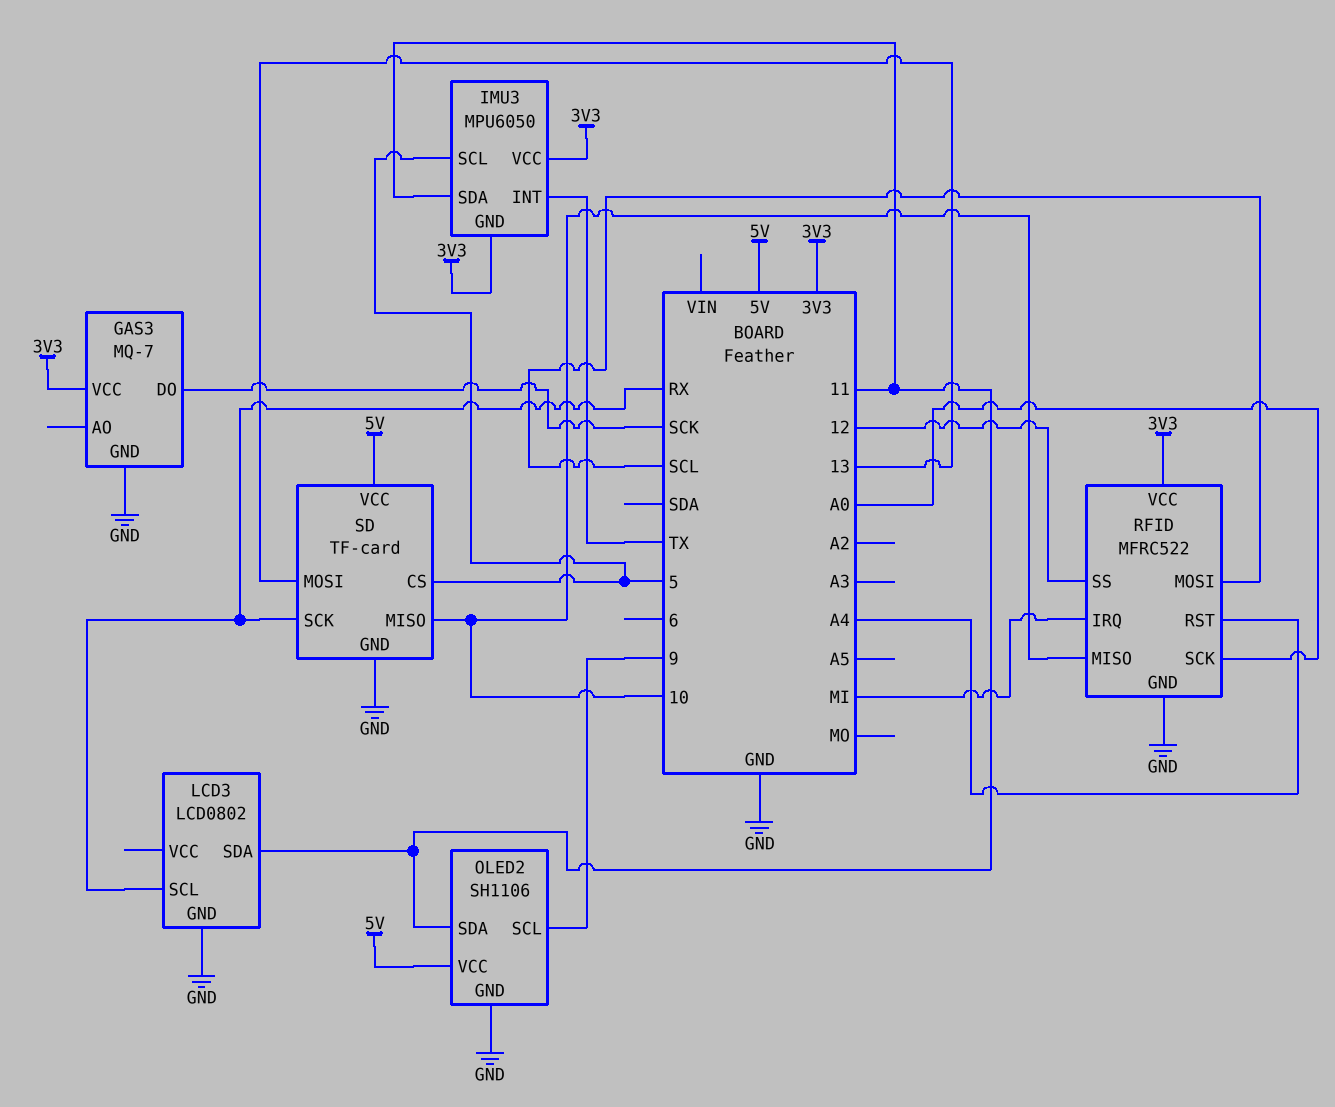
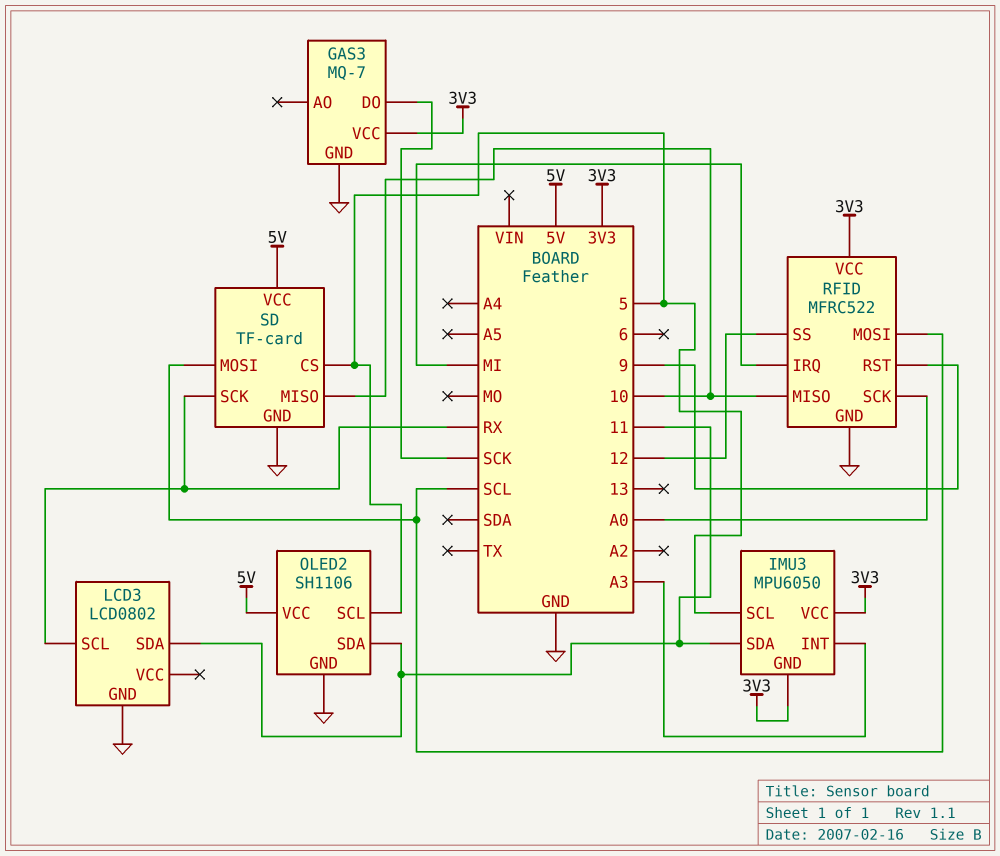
IMU3 pin INT: TX -> A3
OLED2 pin SCL: 9 -> 5
RFID pin RST: A4 -> 9
SD pin MOSI: 13 -> SCL

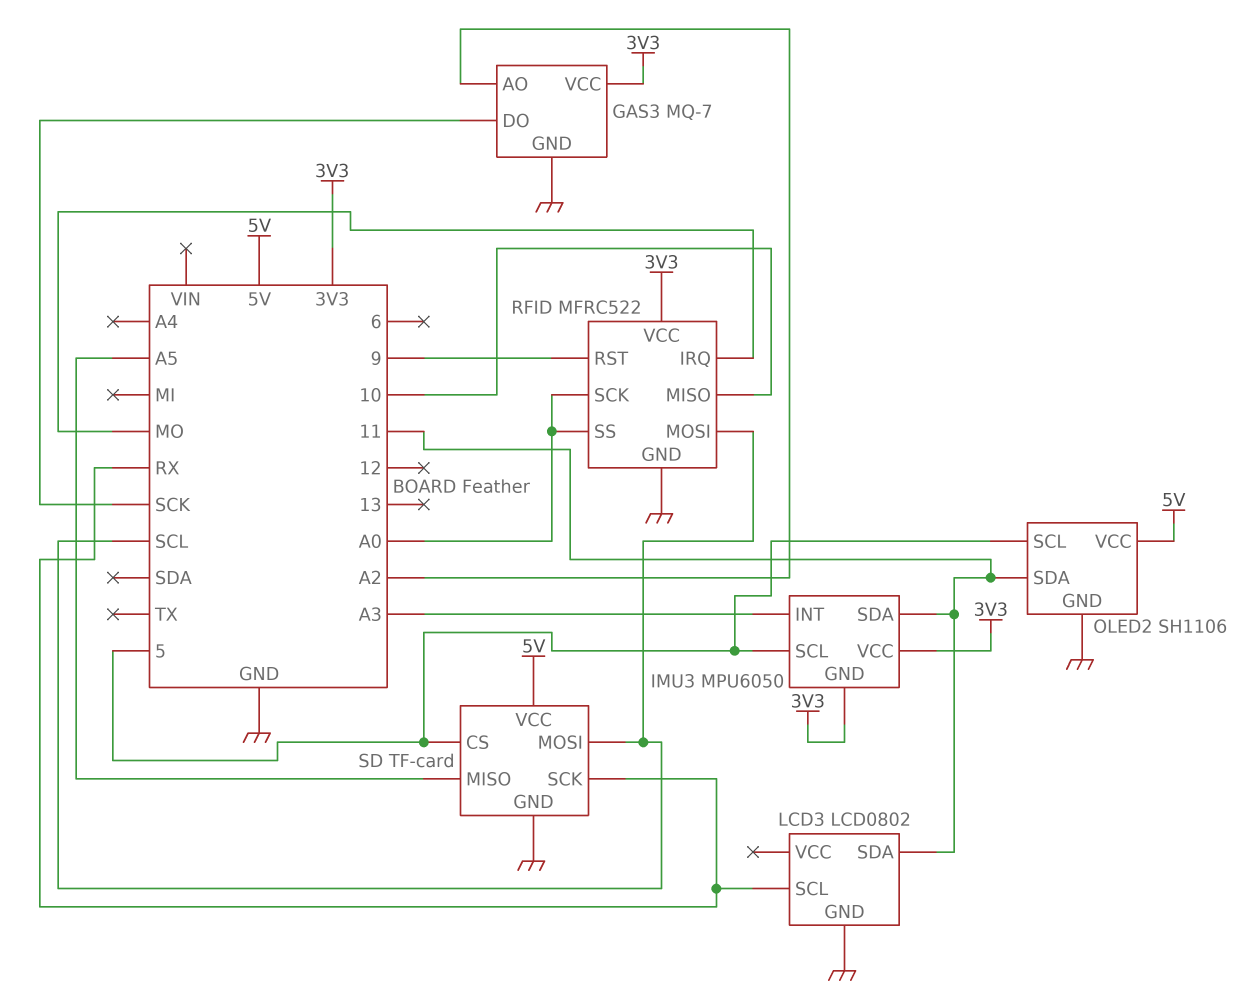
GAS3 pin AO: none -> A2
RFID pin IRQ: MI -> MO
RFID pin SS: 12 -> A0
SD pin MISO: 10 -> A5

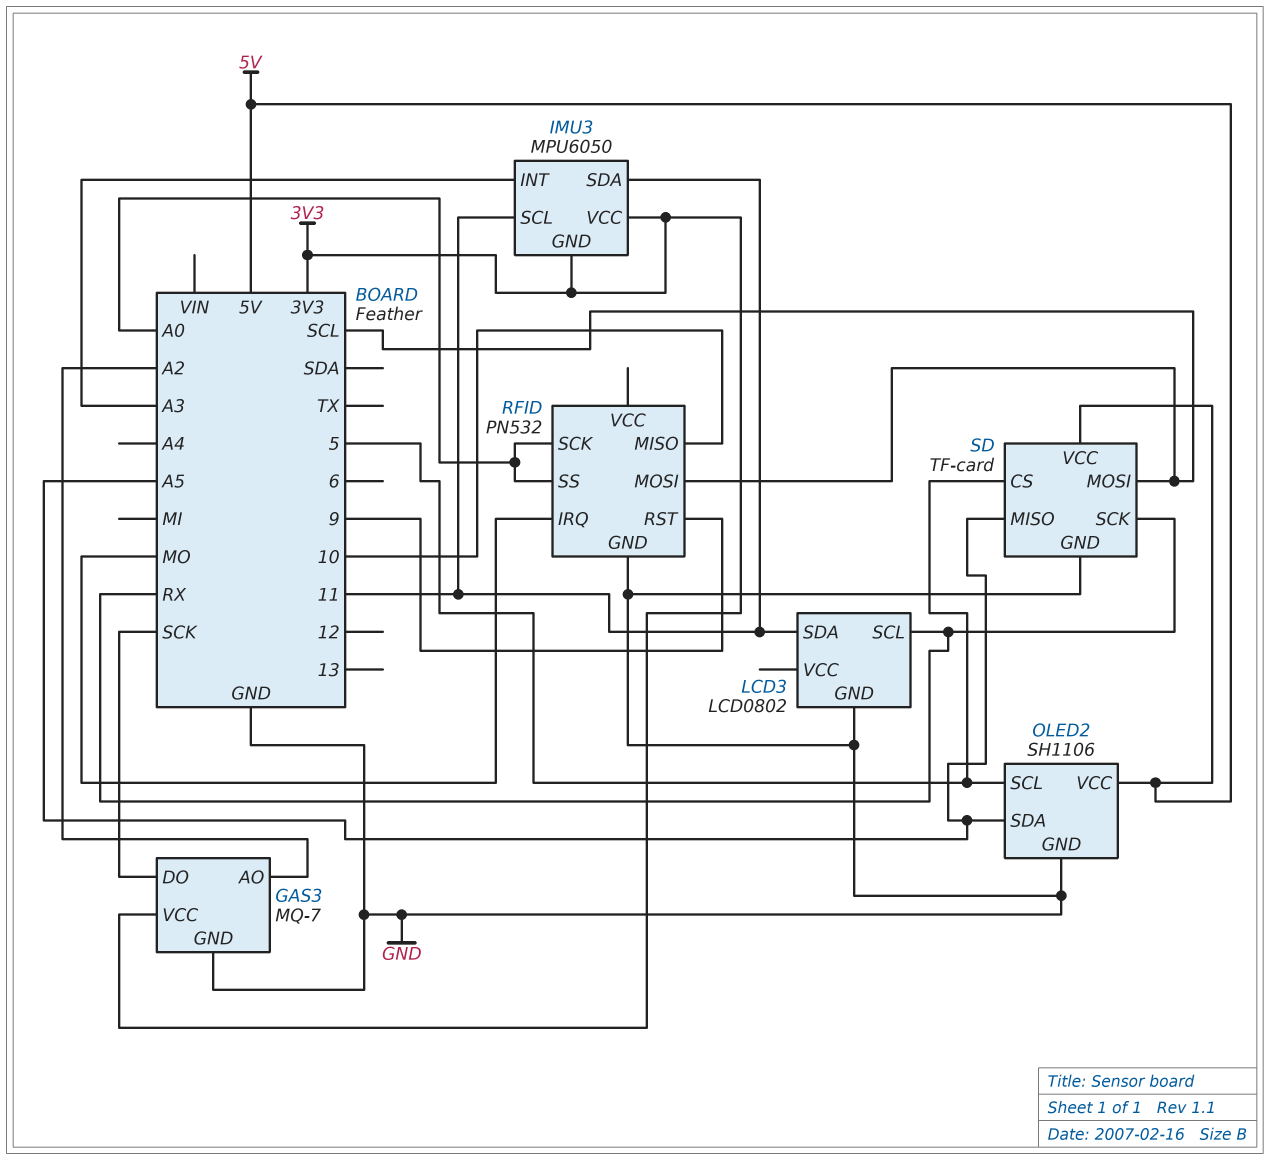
IMU3 pin SCL: 5 -> 11
OLED2 pin SDA: 11 -> A5
RFID: MFRC522 -> PN532
RFID pin VCC: 3V3 -> none

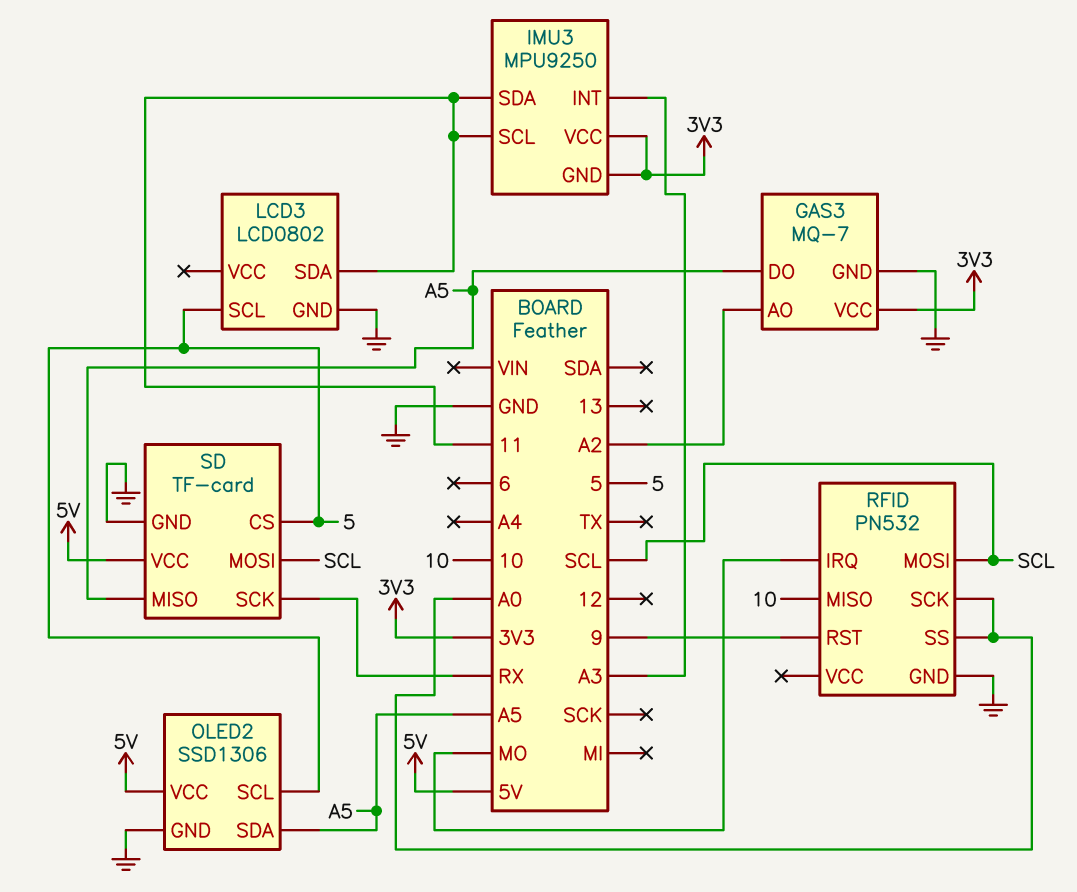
GAS3 pin DO: SCK -> A5
IMU3: MPU6050 -> MPU9250
LCD3 pin SCL: RX -> 5
OLED2: SH1106 -> SSD1306

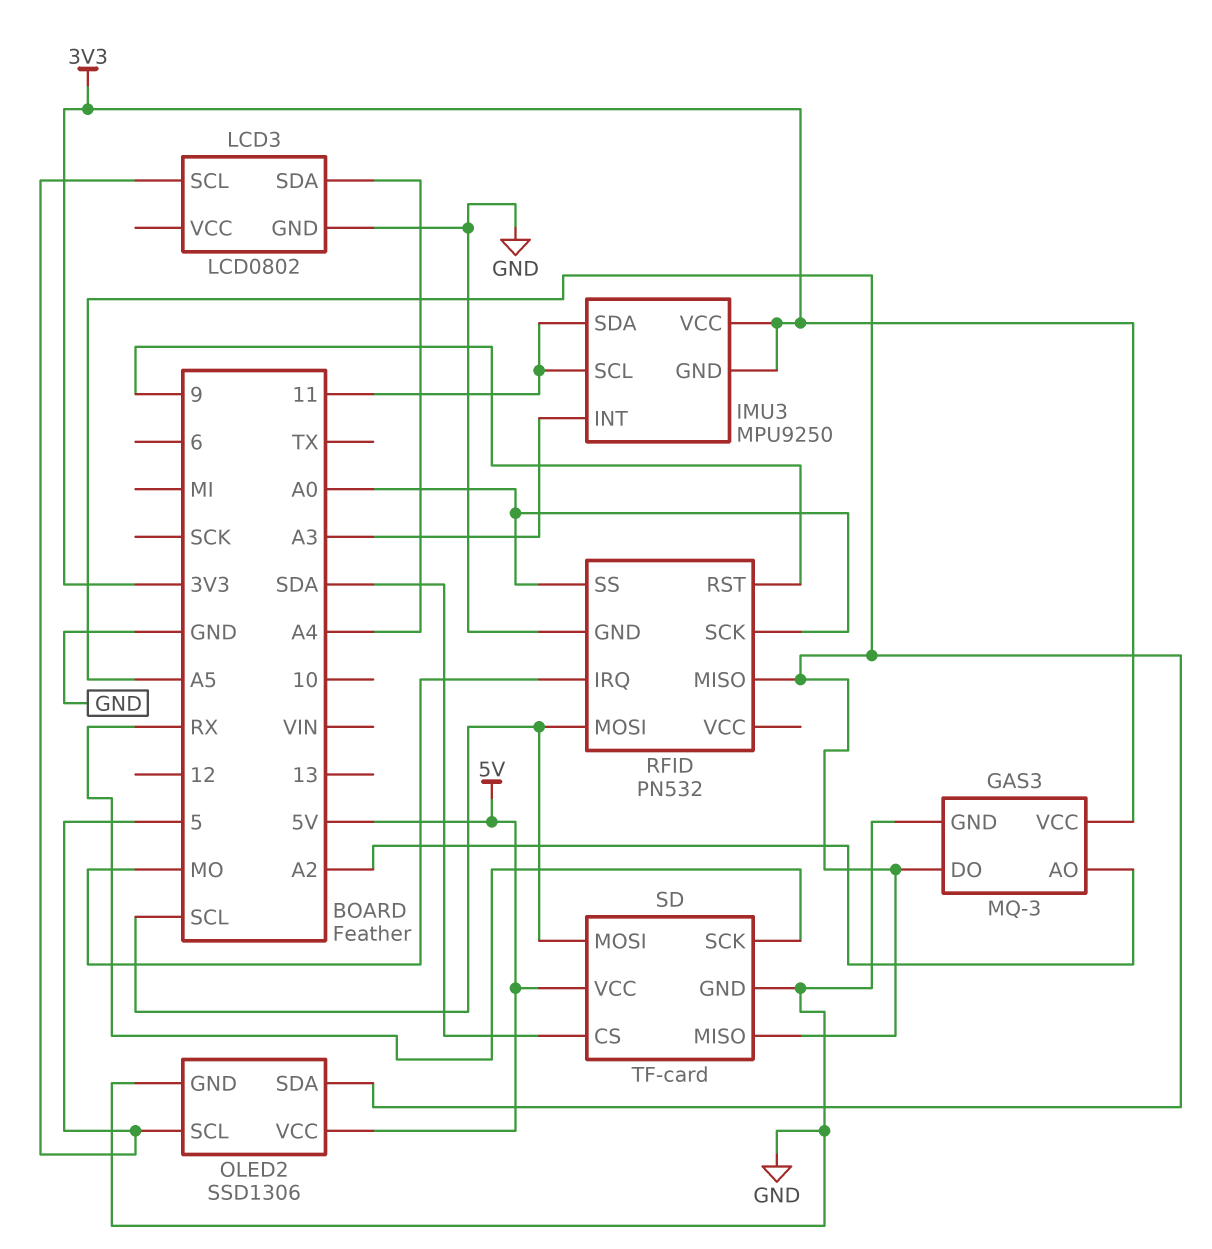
GAS3: MQ-7 -> MQ-3
LCD3 pin SDA: 11 -> A4
RFID pin MISO: 10 -> A5
SD pin CS: 5 -> SDA

